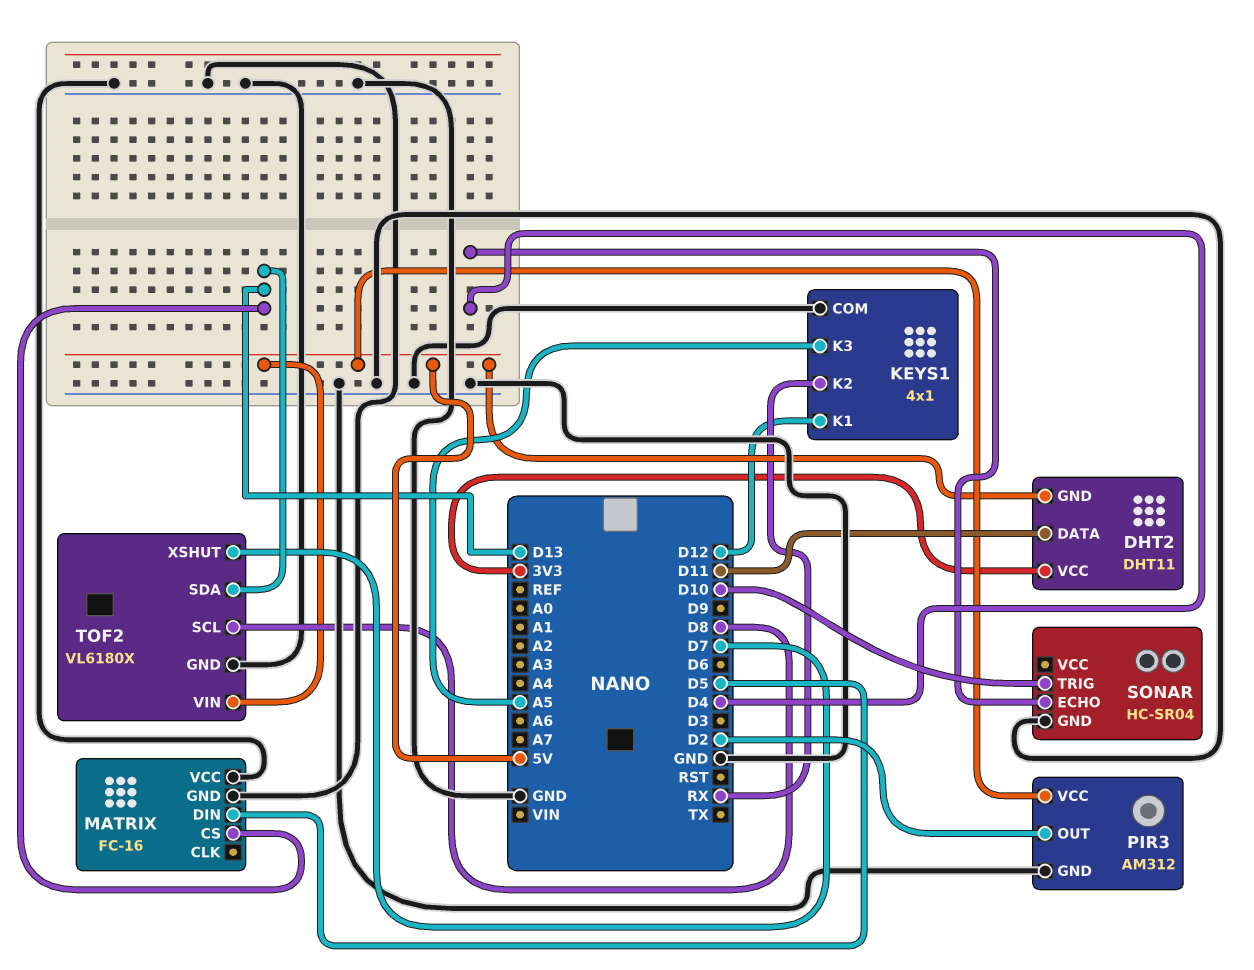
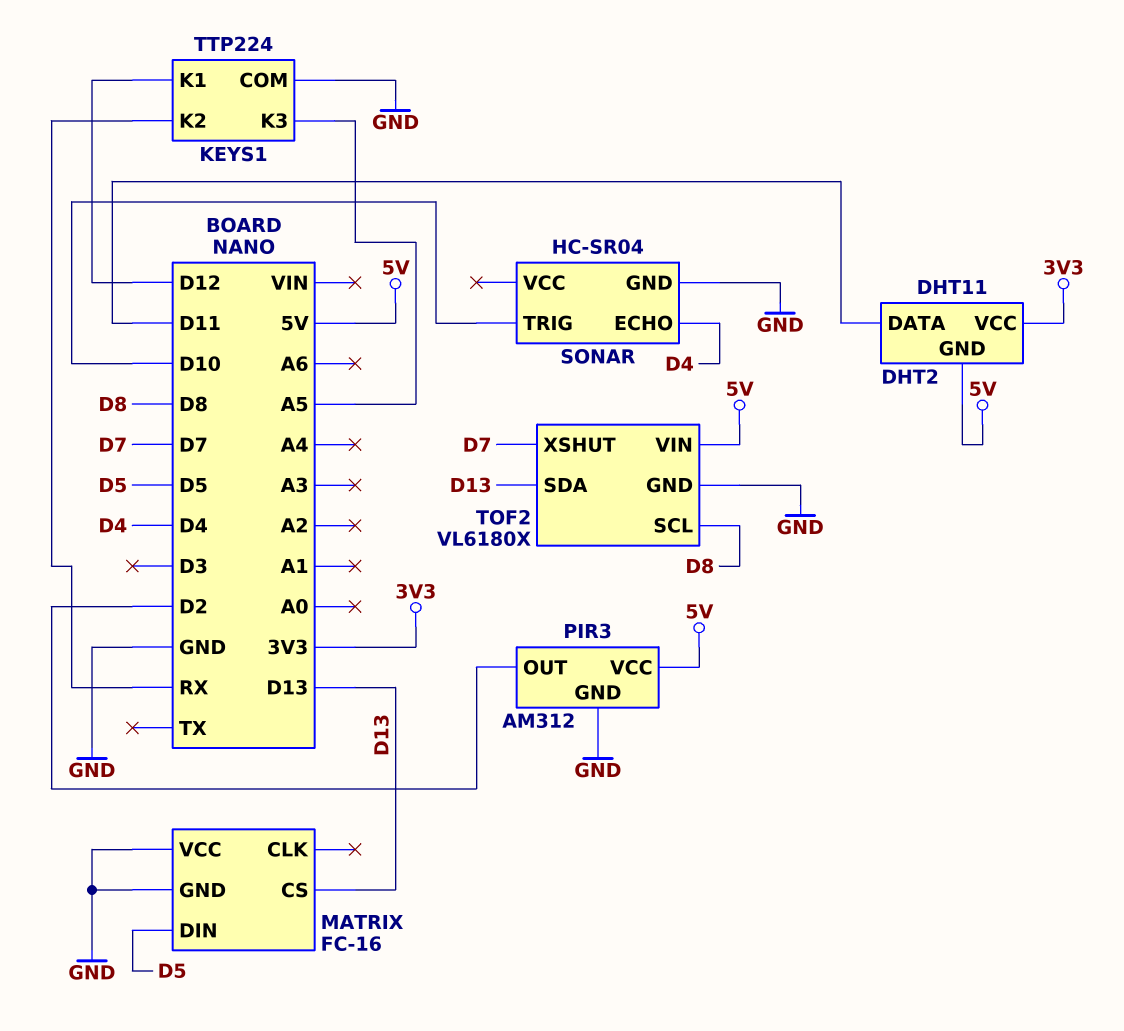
KEYS1: 4x1 -> TTP224

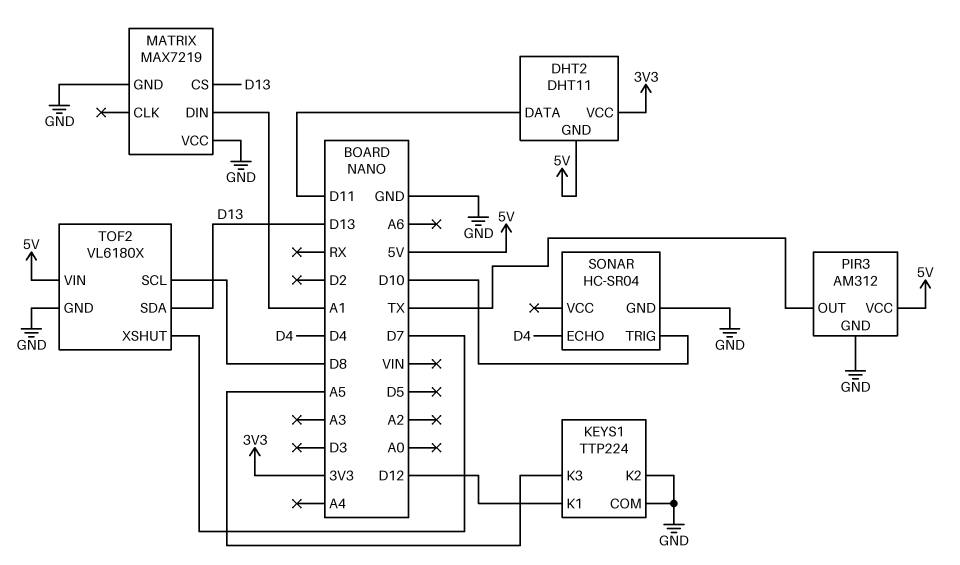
KEYS1 pin K2: RX -> GND
MATRIX: FC-16 -> MAX7219
MATRIX pin DIN: D5 -> A1
PIR3 pin OUT: D2 -> TX

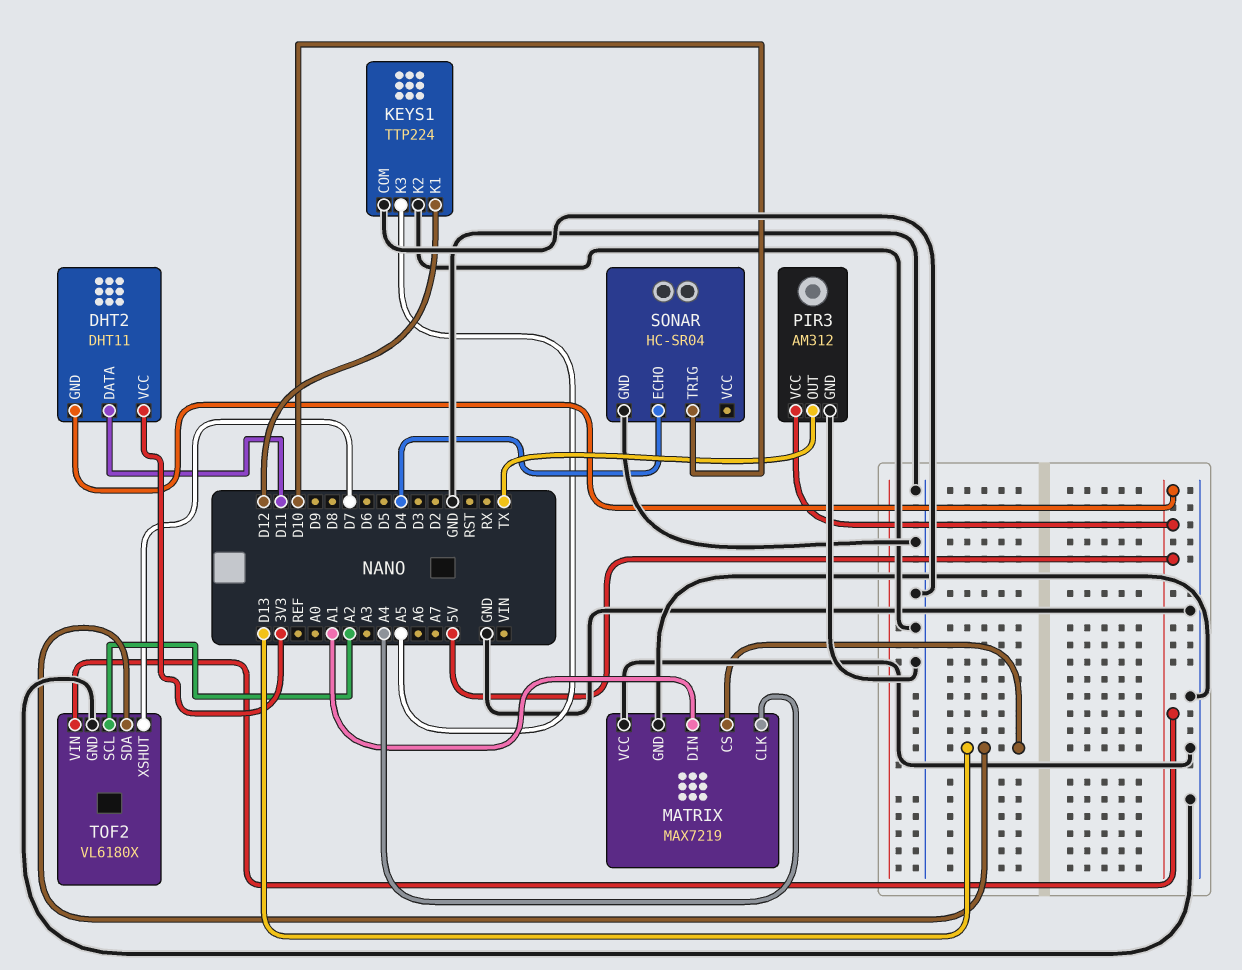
MATRIX pin CLK: none -> A4
TOF2 pin SCL: D8 -> A2

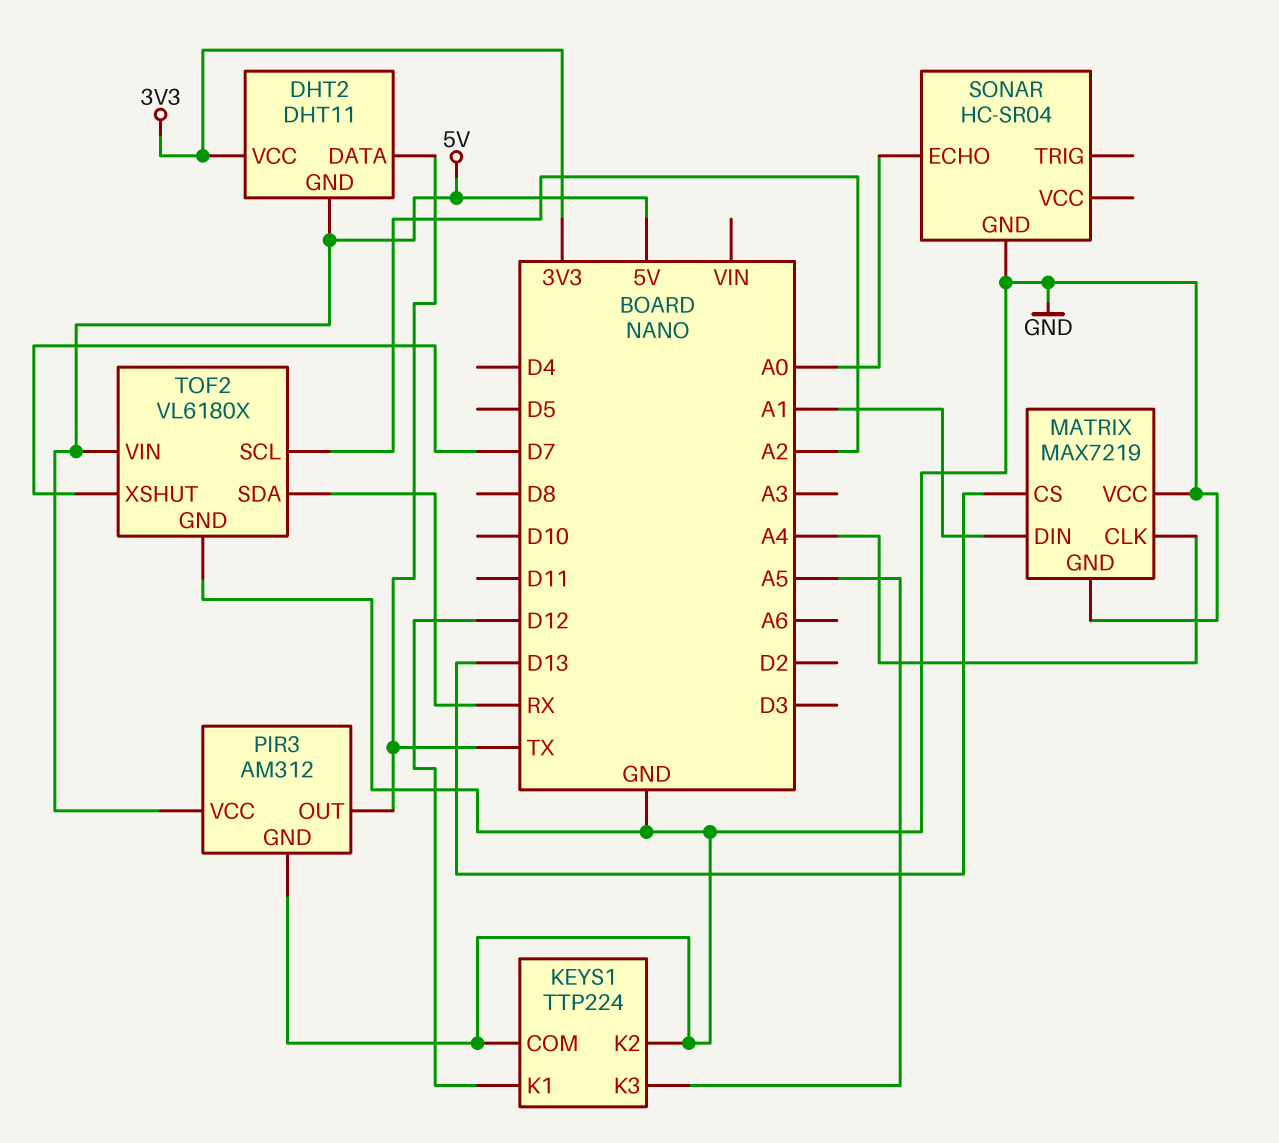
DHT2 pin DATA: D11 -> TX
SONAR pin ECHO: D4 -> A0
SONAR pin TRIG: D10 -> none
TOF2 pin SDA: D13 -> RX

